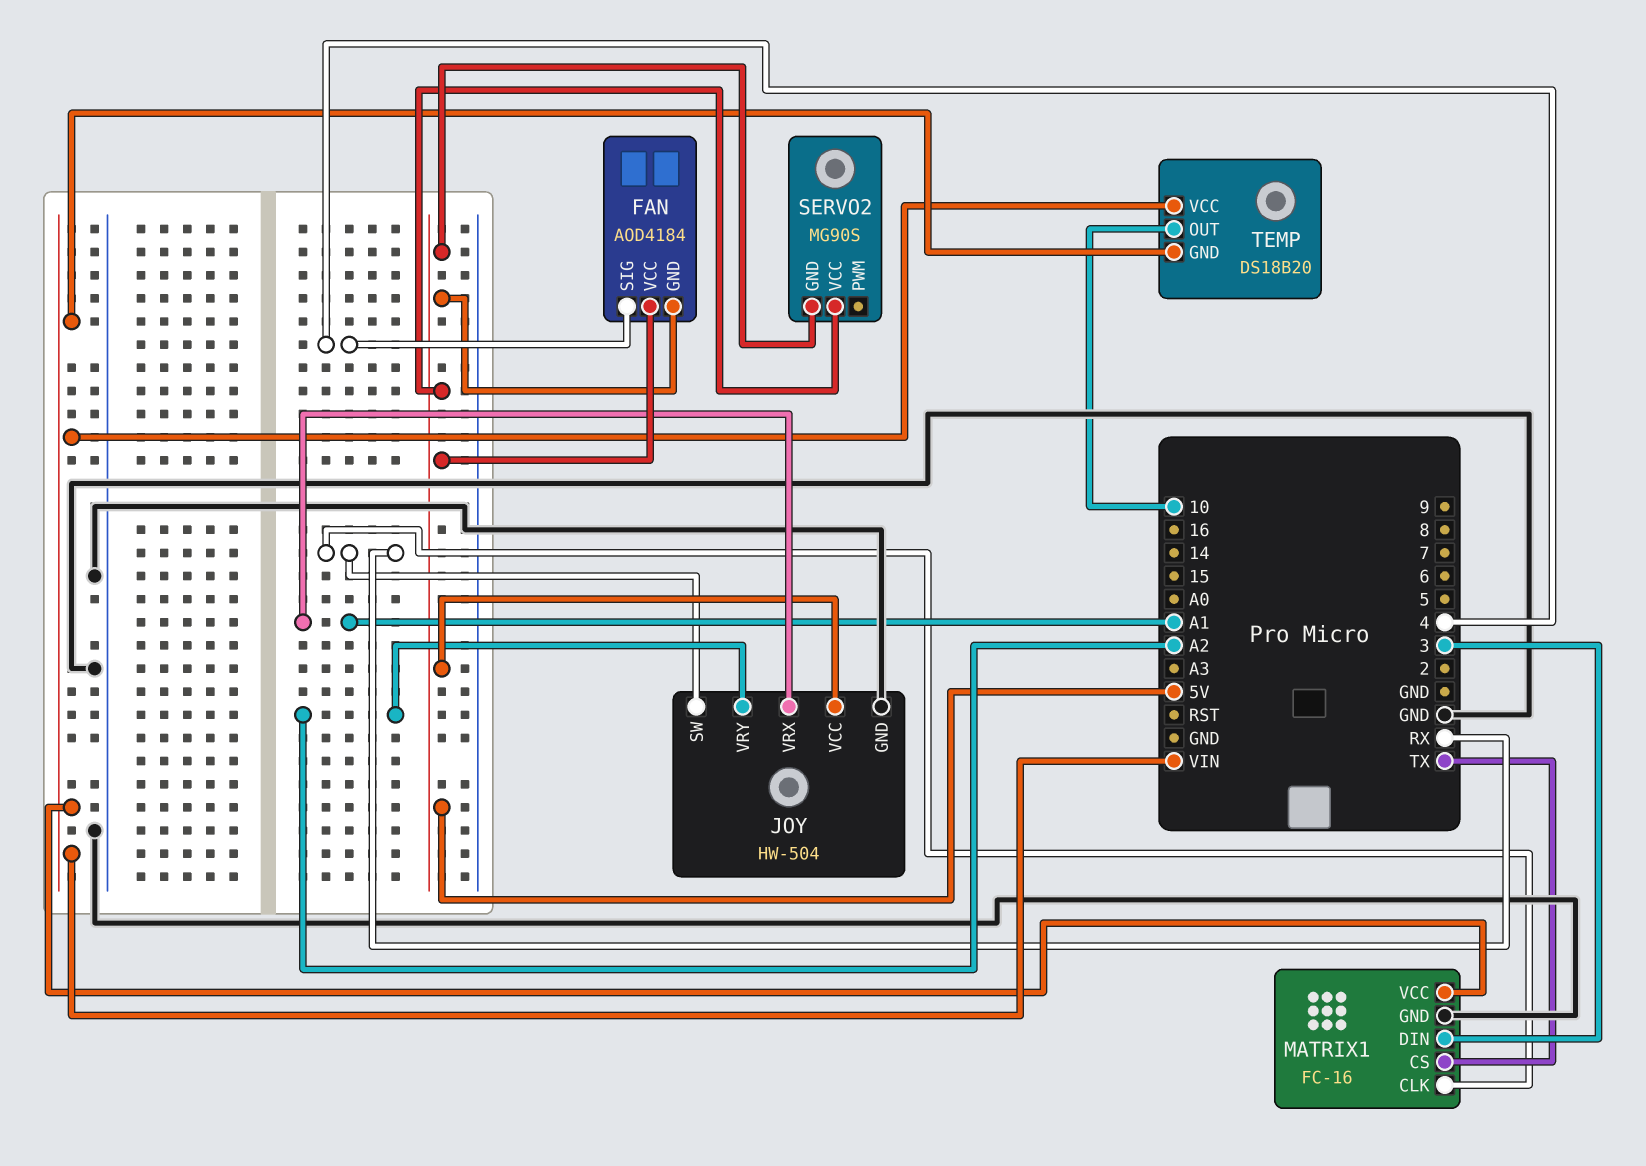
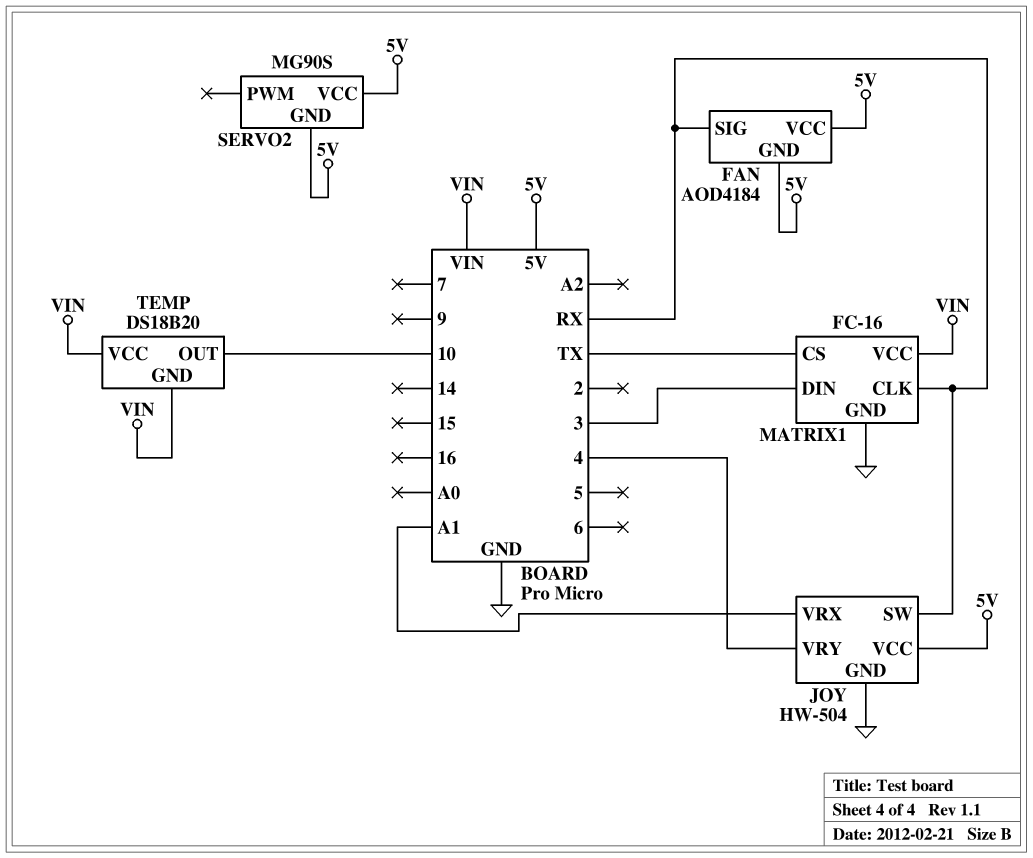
FAN pin SIG: 4 -> RX
JOY pin VRY: A2 -> 4

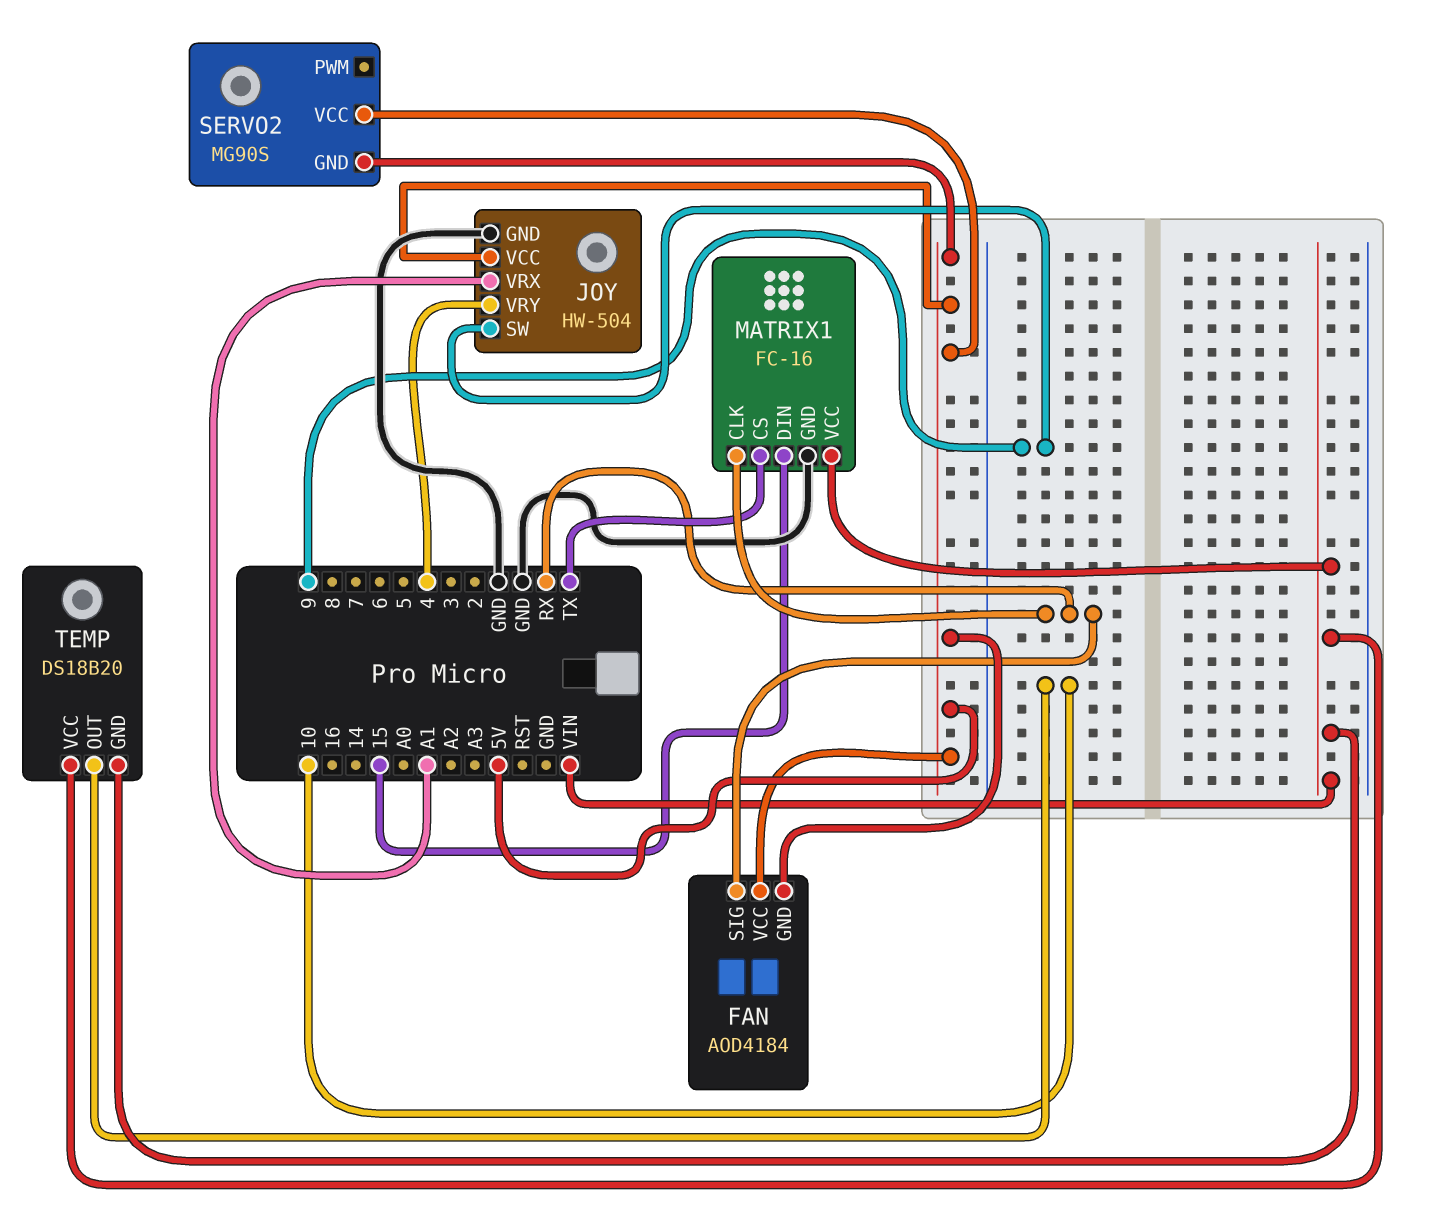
JOY pin SW: RX -> 9
MATRIX1 pin DIN: 3 -> 15

